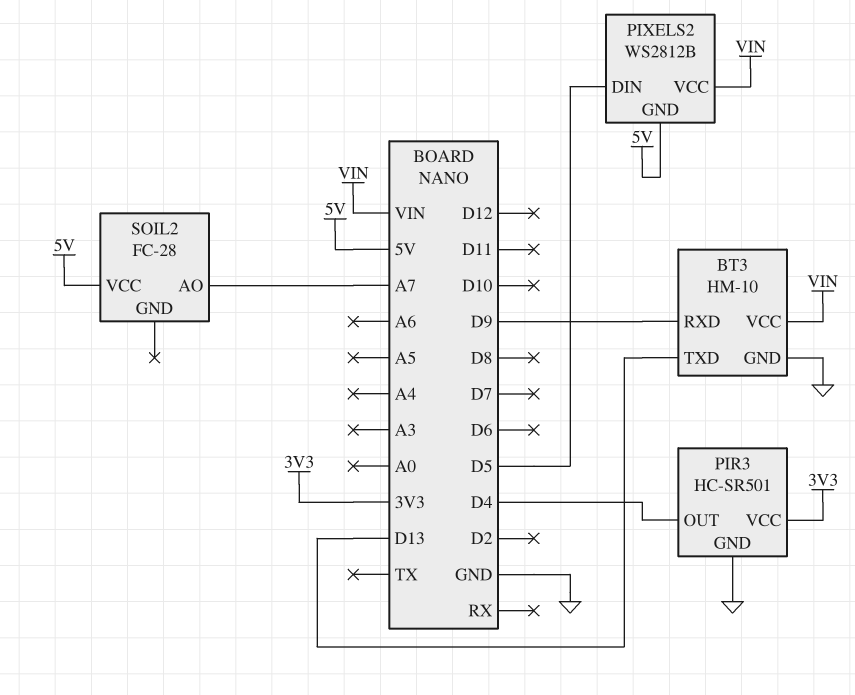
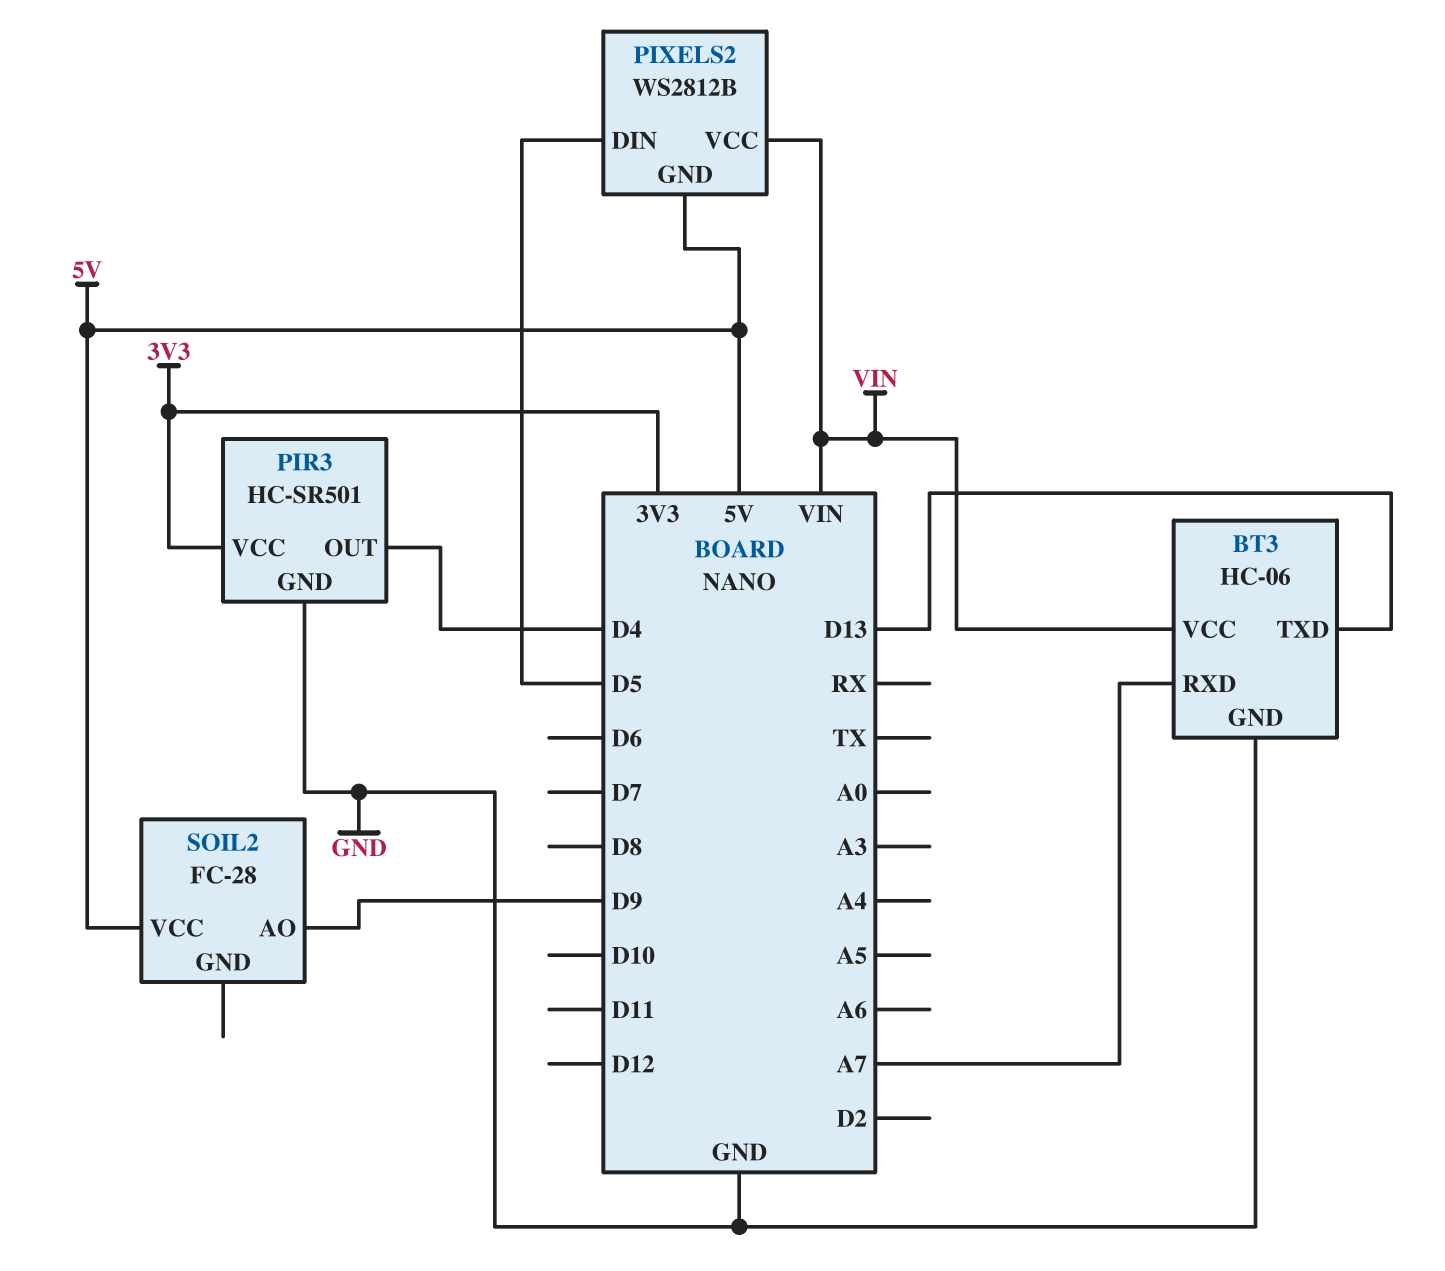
BT3: HM-10 -> HC-06
BT3 pin RXD: D9 -> A7
SOIL2 pin AO: A7 -> D9

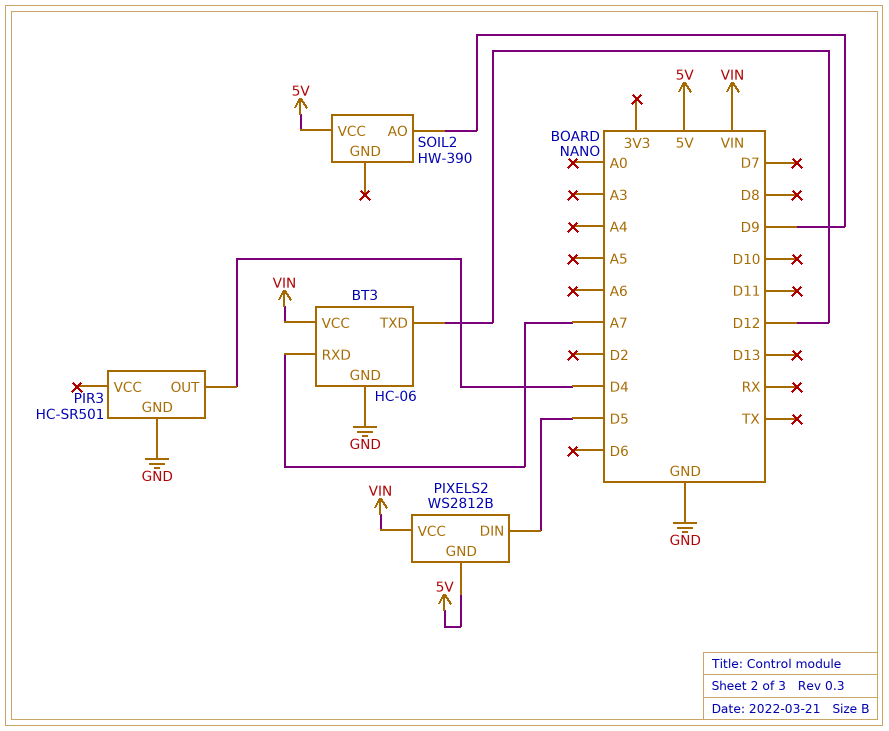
BT3 pin TXD: D13 -> D12
PIR3 pin VCC: 3V3 -> none
SOIL2: FC-28 -> HW-390

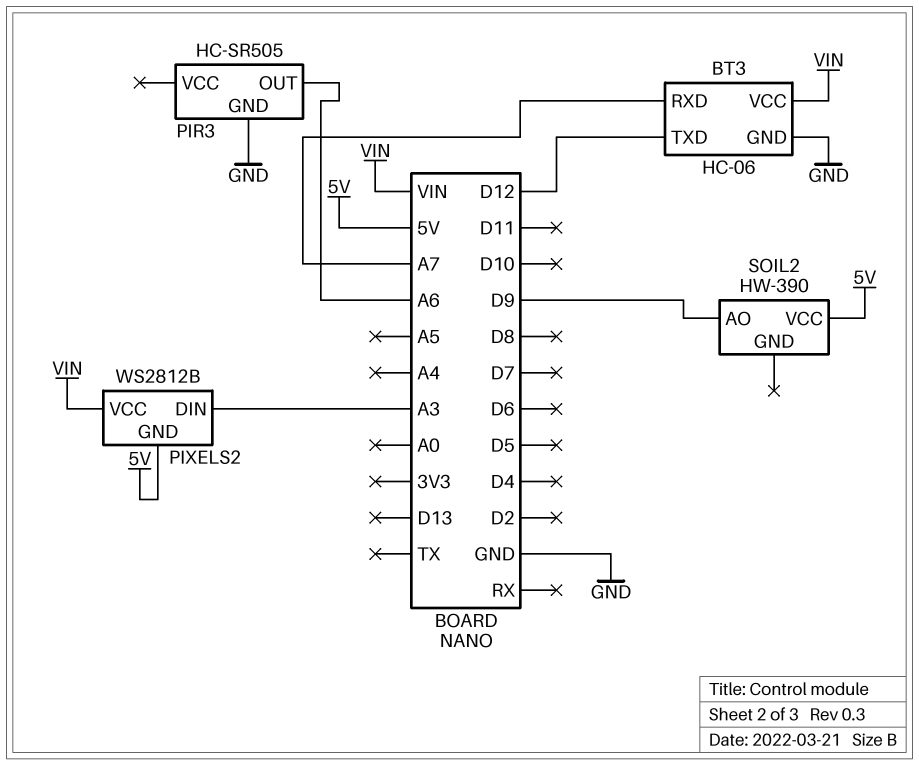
PIR3: HC-SR501 -> HC-SR505
PIR3 pin OUT: D4 -> A6
PIXELS2 pin DIN: D5 -> A3

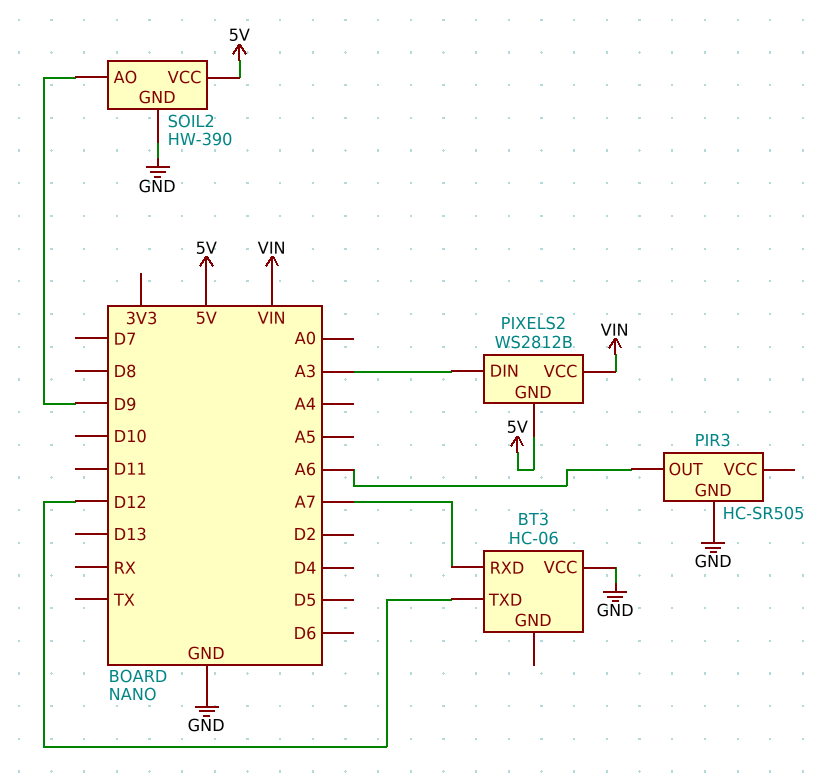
BT3 pin GND: GND -> none
BT3 pin VCC: VIN -> GND
SOIL2 pin GND: none -> GND

